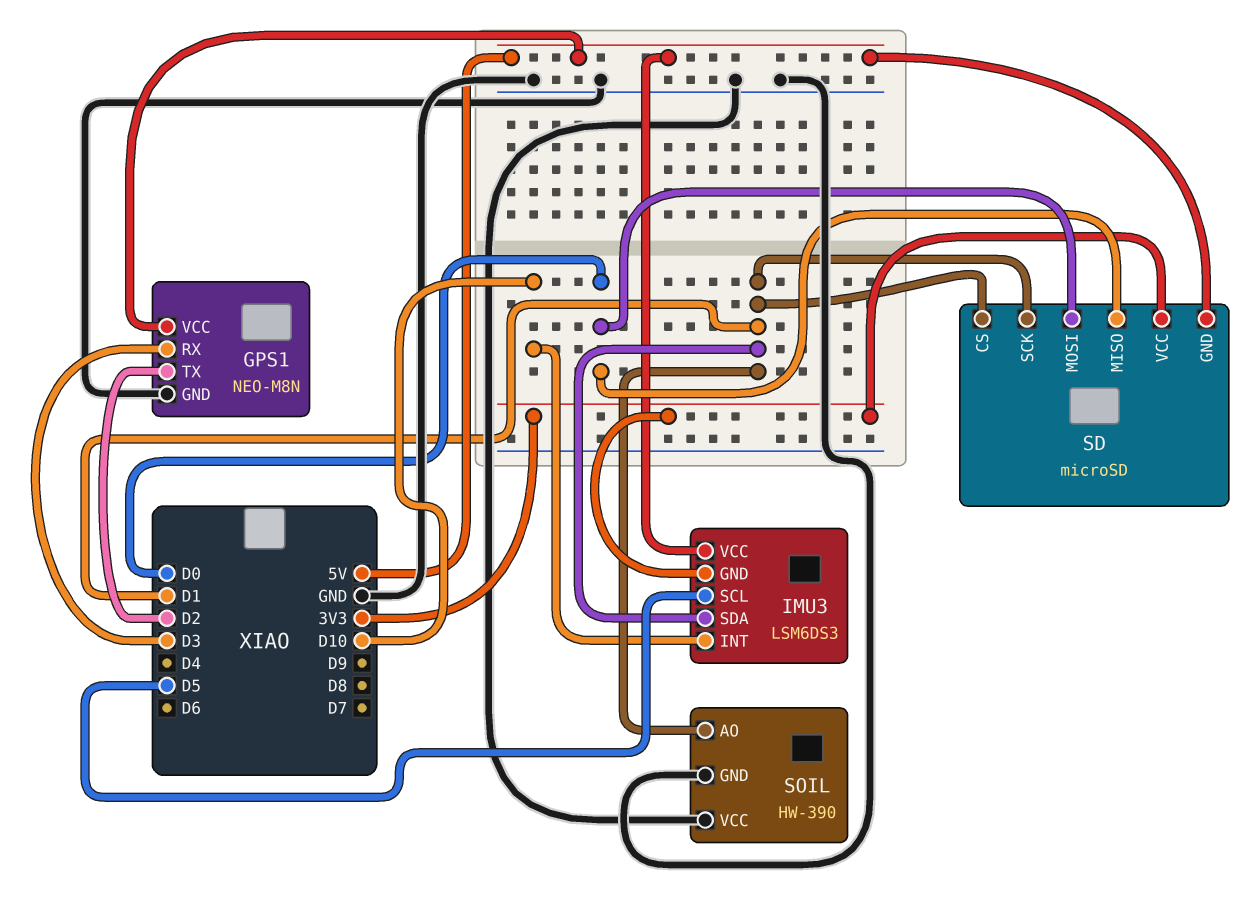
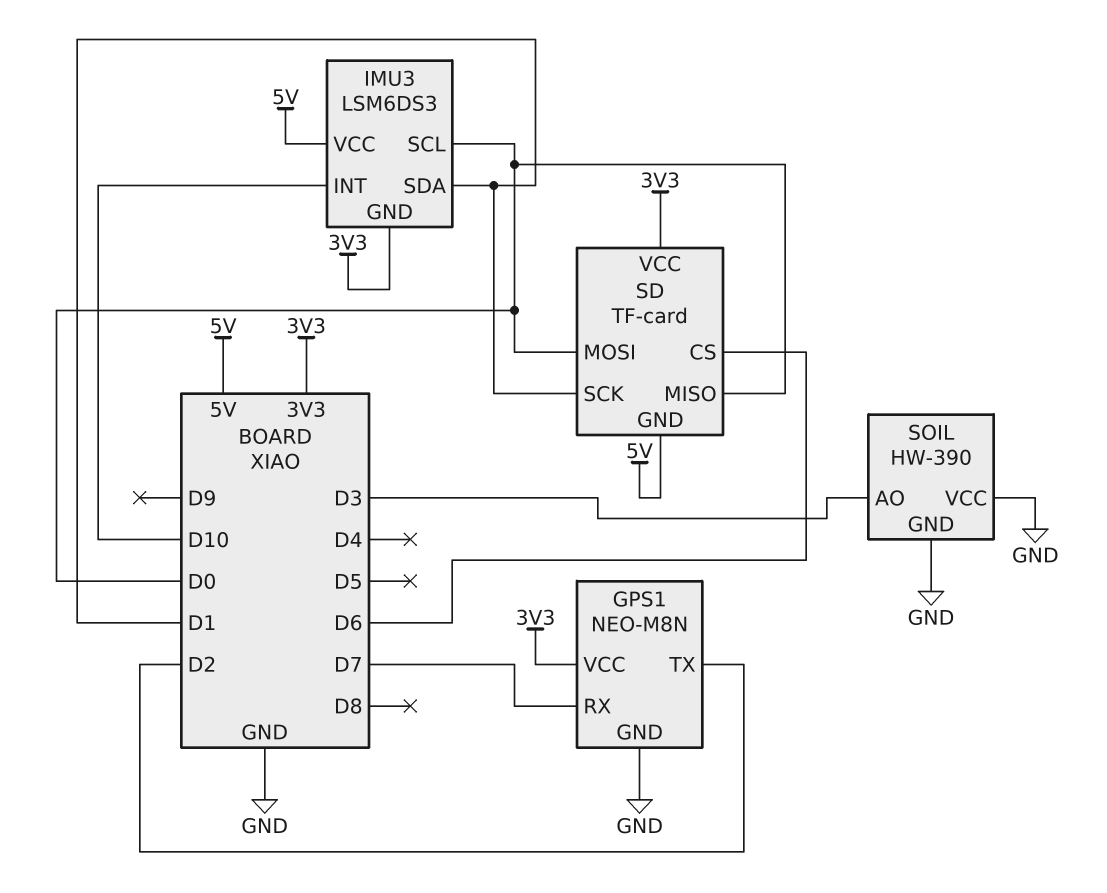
GPS1 pin RX: D3 -> D7
GPS1 pin VCC: 5V -> 3V3
IMU3 pin SCL: D5 -> D0
SD: microSD -> TF-card
SD pin CS: D1 -> D6
SOIL pin AO: D1 -> D3

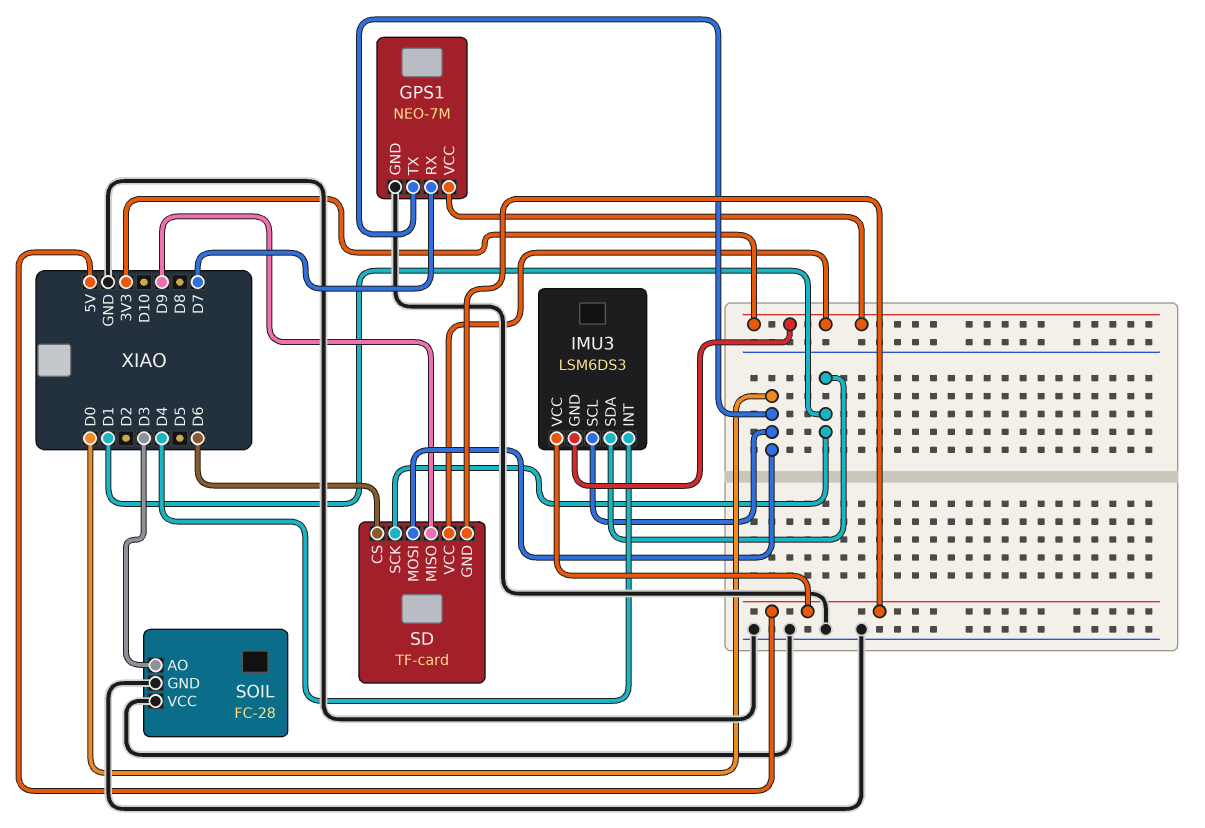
GPS1: NEO-M8N -> NEO-7M
GPS1 pin TX: D2 -> D0
IMU3 pin INT: D10 -> D4
SD pin MISO: D0 -> D9
SOIL: HW-390 -> FC-28

